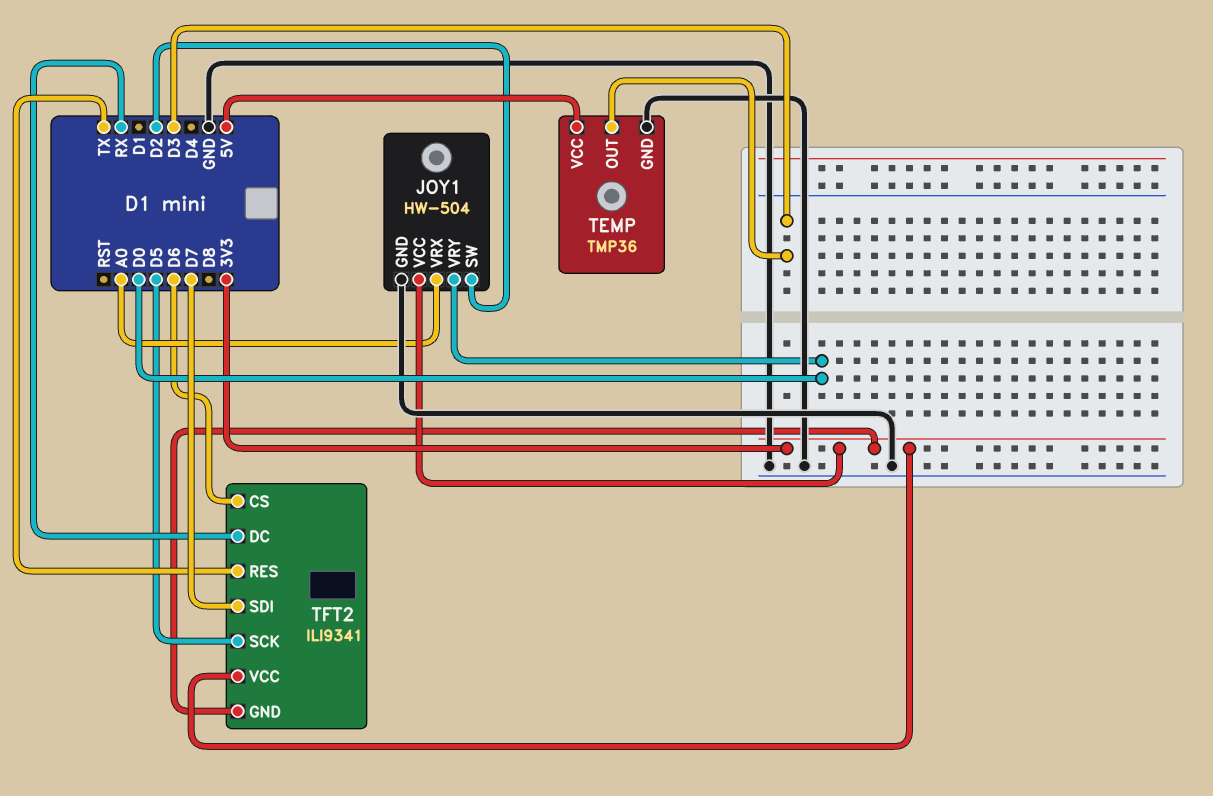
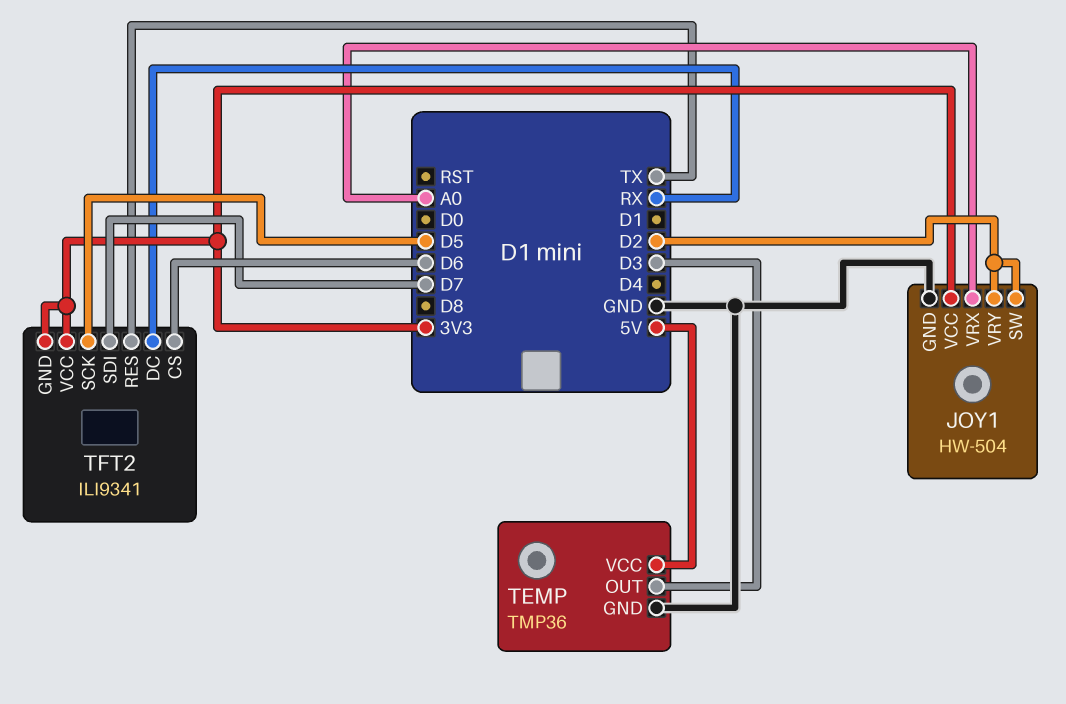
JOY1 pin VRY: D0 -> D2

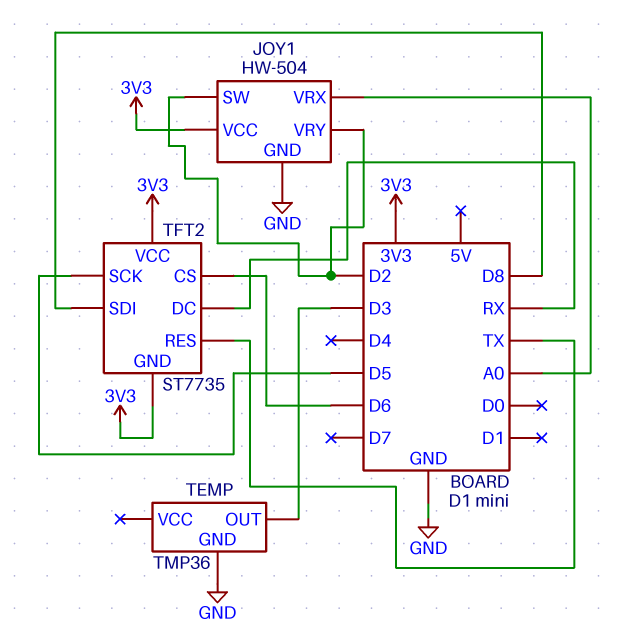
TEMP pin VCC: 5V -> none
TFT2: ILI9341 -> ST7735
TFT2 pin SDI: D7 -> D8

